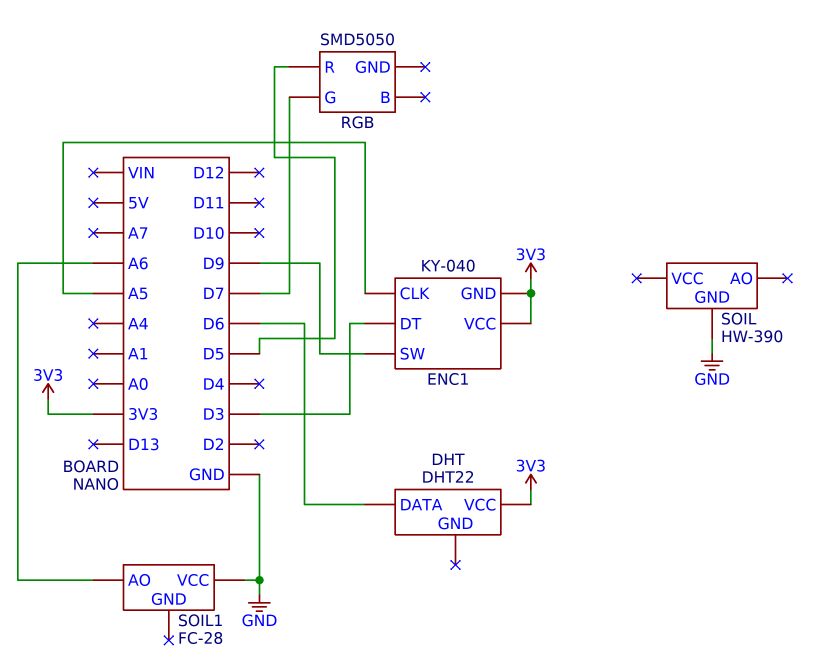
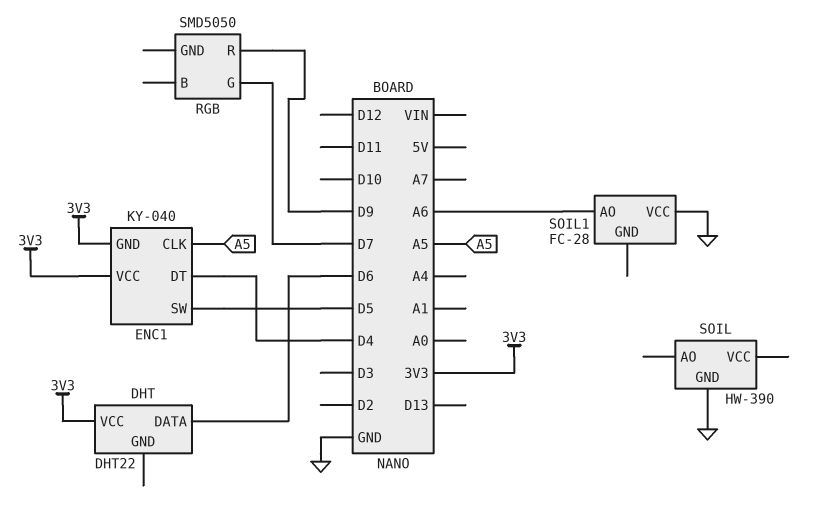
ENC1 pin DT: D3 -> D4
ENC1 pin SW: D9 -> D5
RGB pin R: D5 -> D9

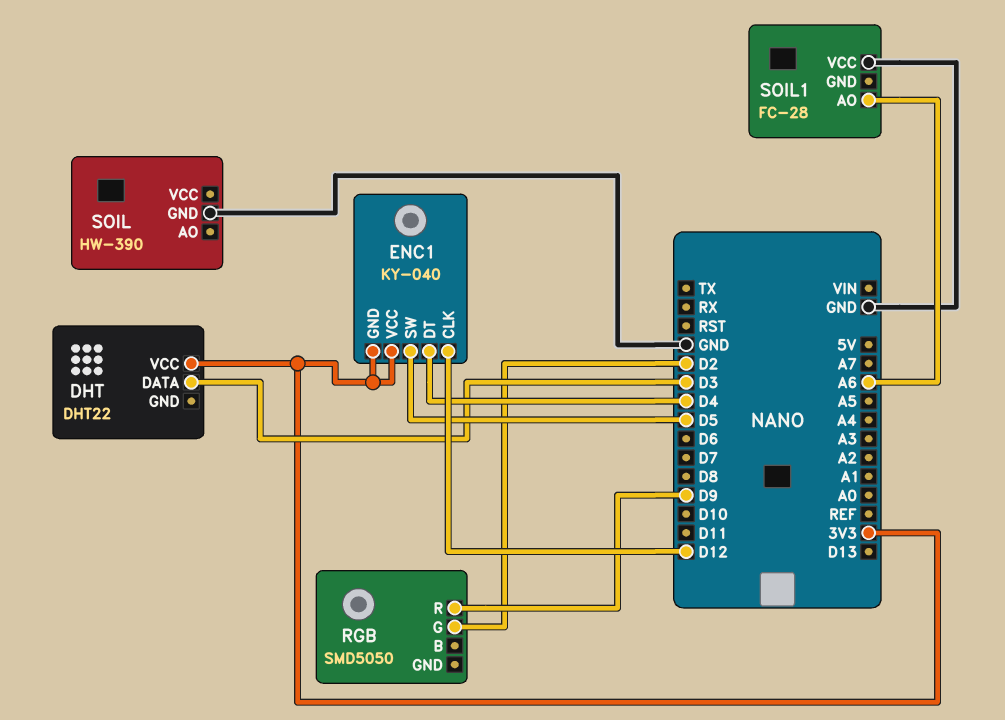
DHT pin DATA: D6 -> D3
ENC1 pin CLK: A5 -> D12
RGB pin G: D7 -> D2

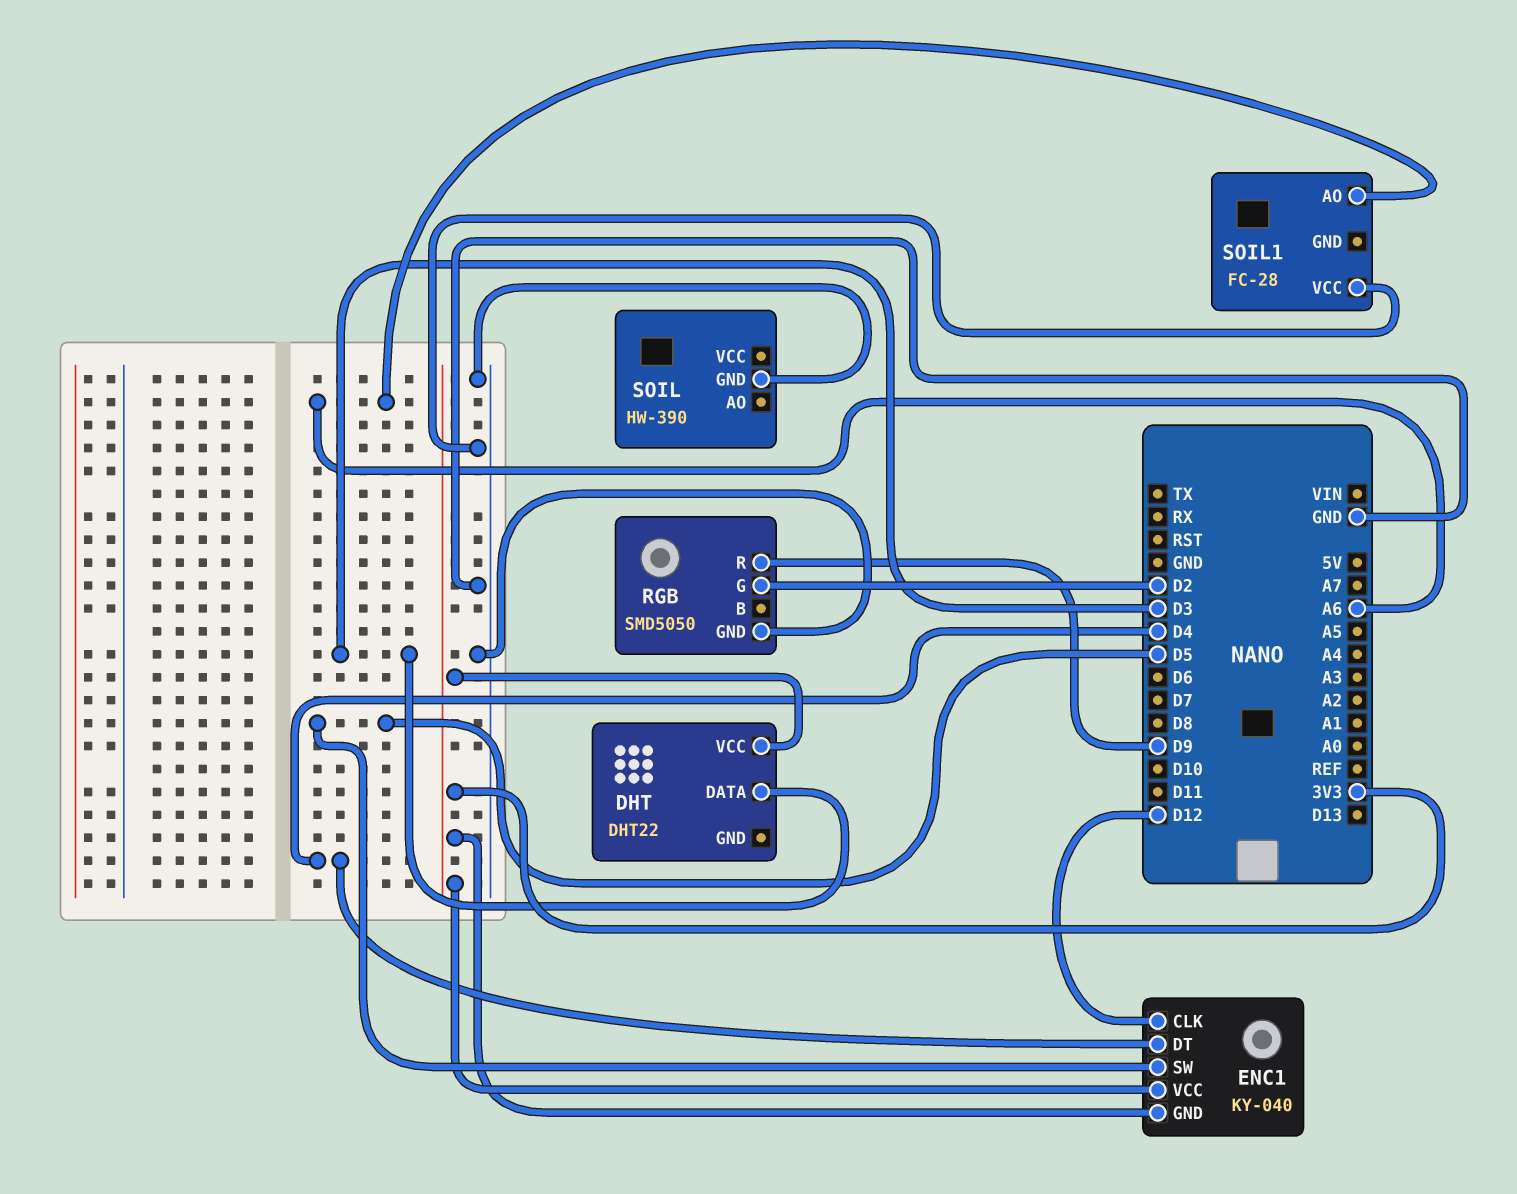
RGB pin GND: none -> GND

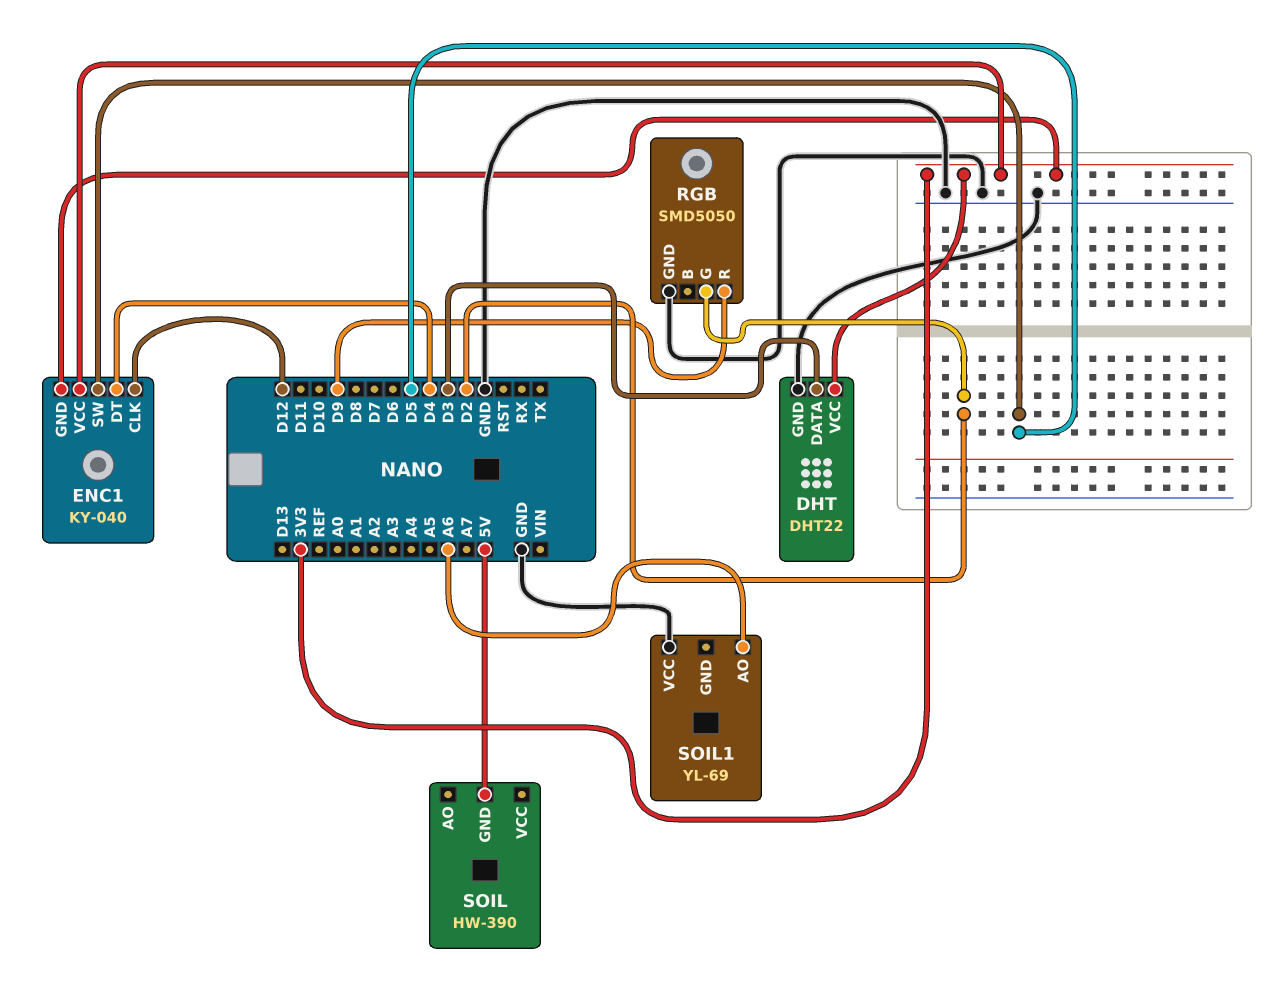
DHT pin GND: none -> GND
SOIL pin GND: GND -> 5V
SOIL1: FC-28 -> YL-69

